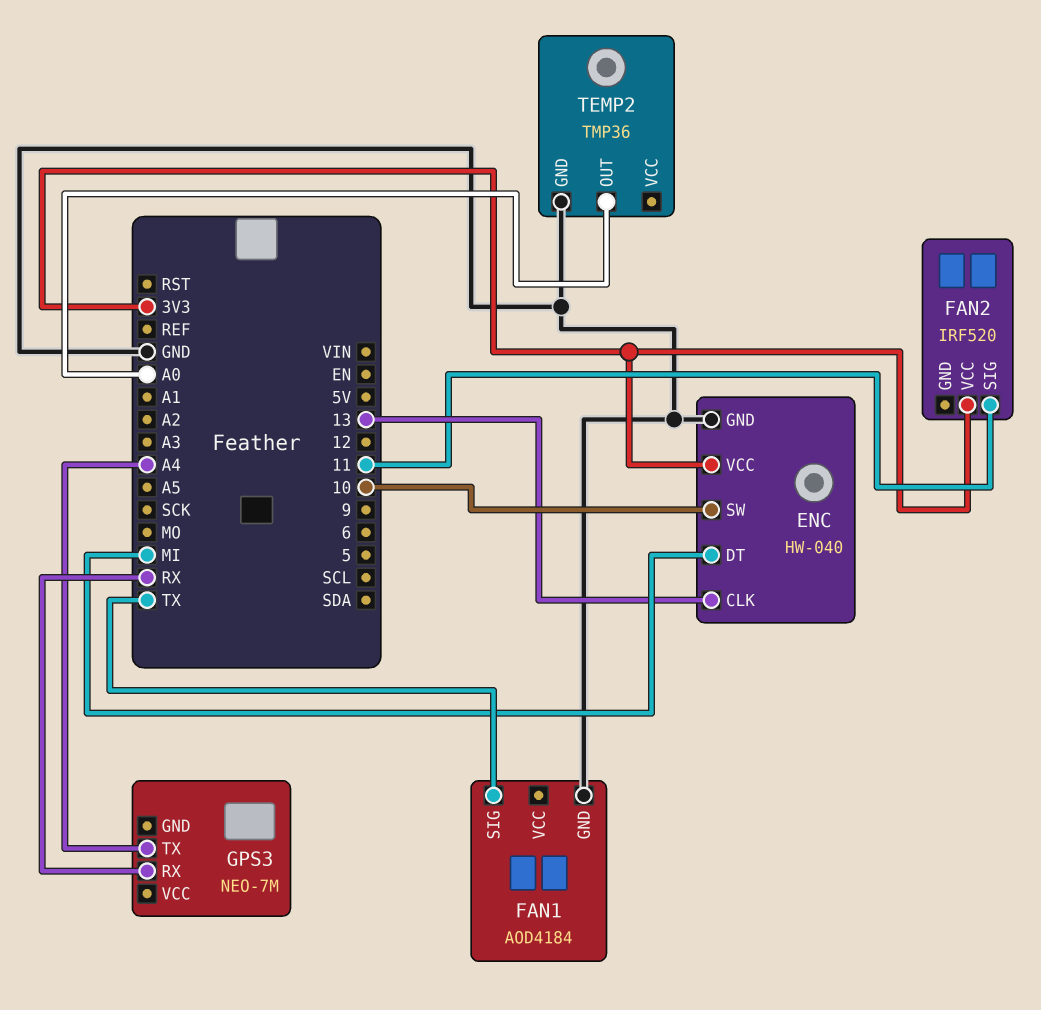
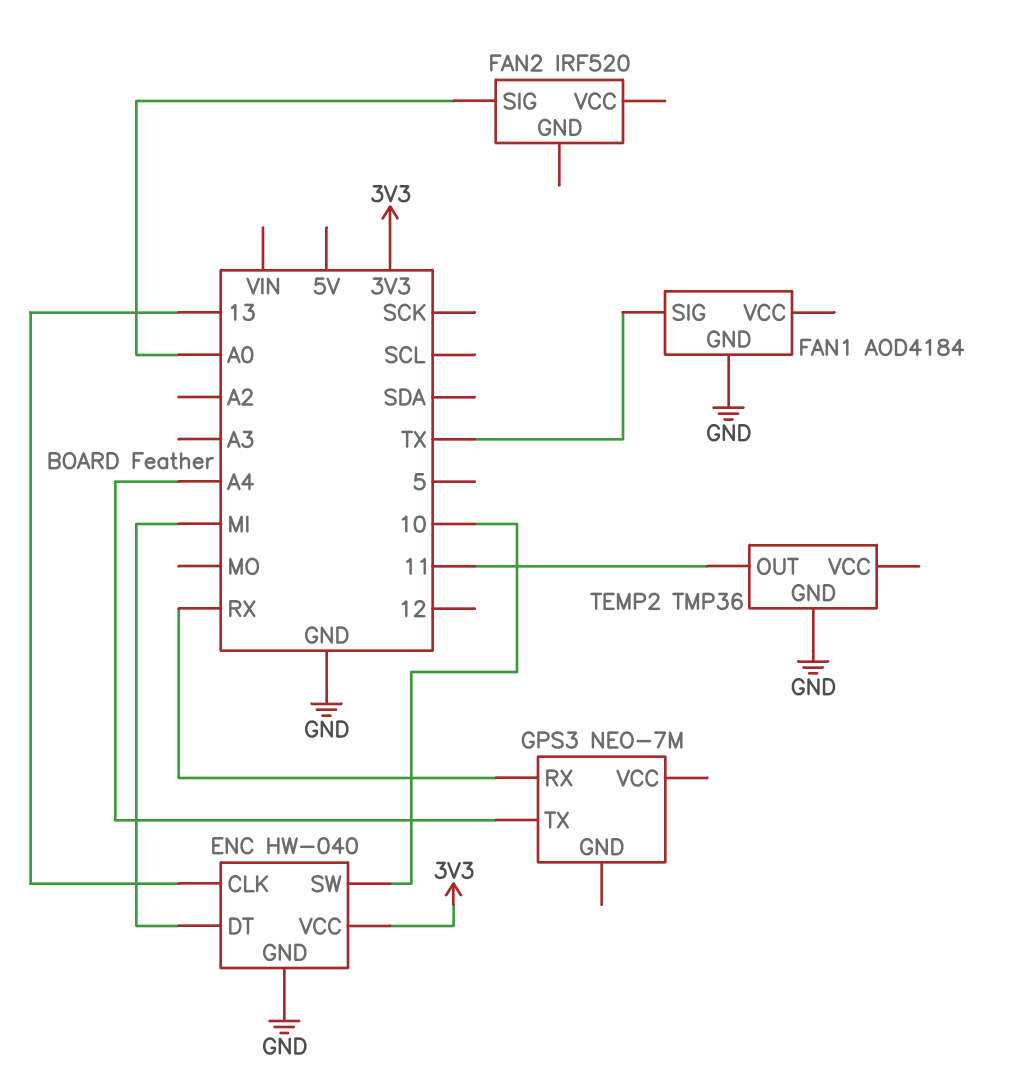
FAN2 pin SIG: 11 -> A0
FAN2 pin VCC: 3V3 -> none
TEMP2 pin OUT: A0 -> 11

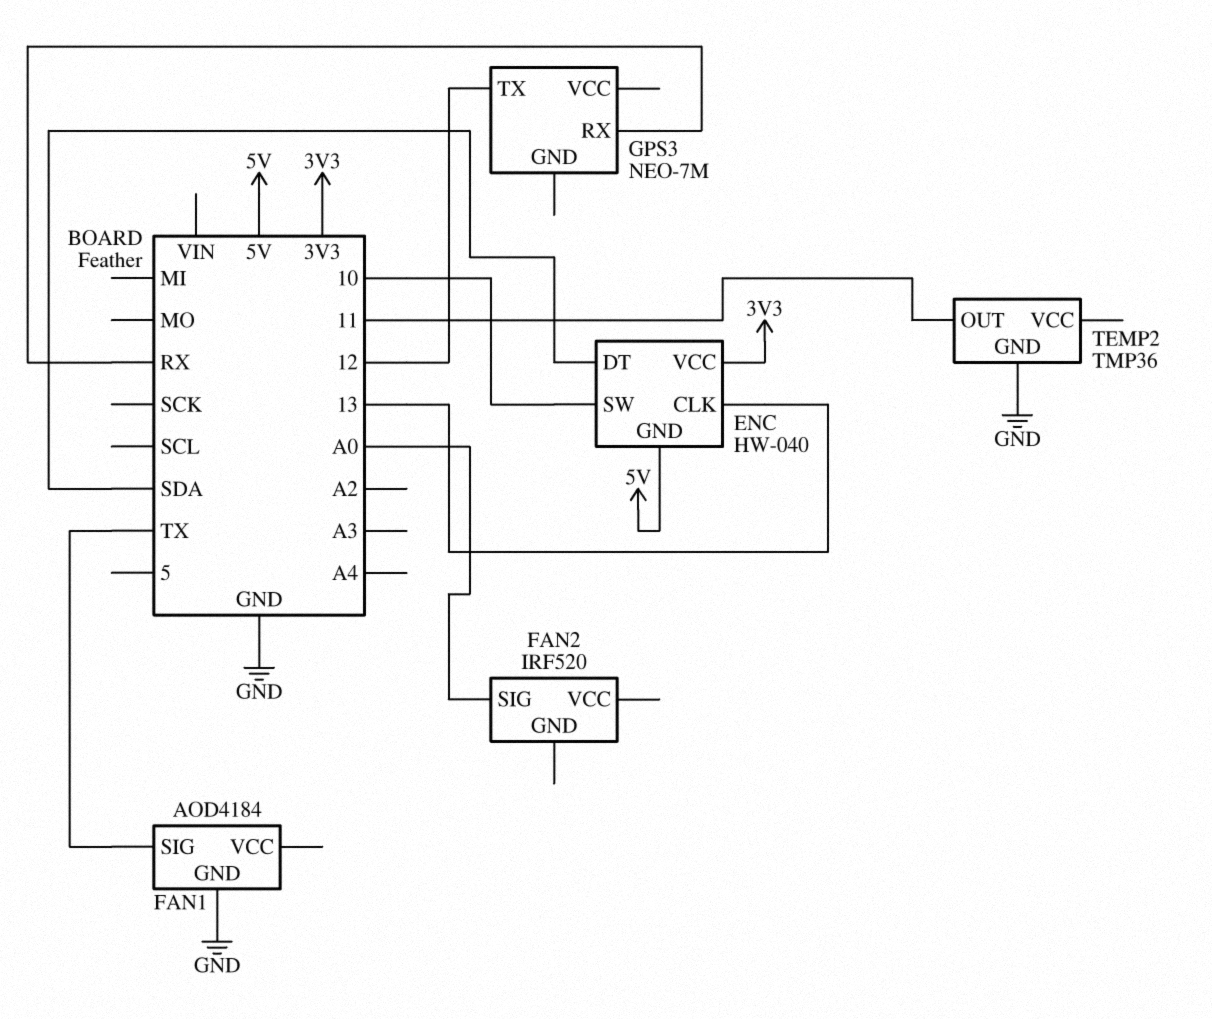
ENC pin DT: MI -> SDA
ENC pin GND: GND -> 5V
GPS3 pin TX: A4 -> 12

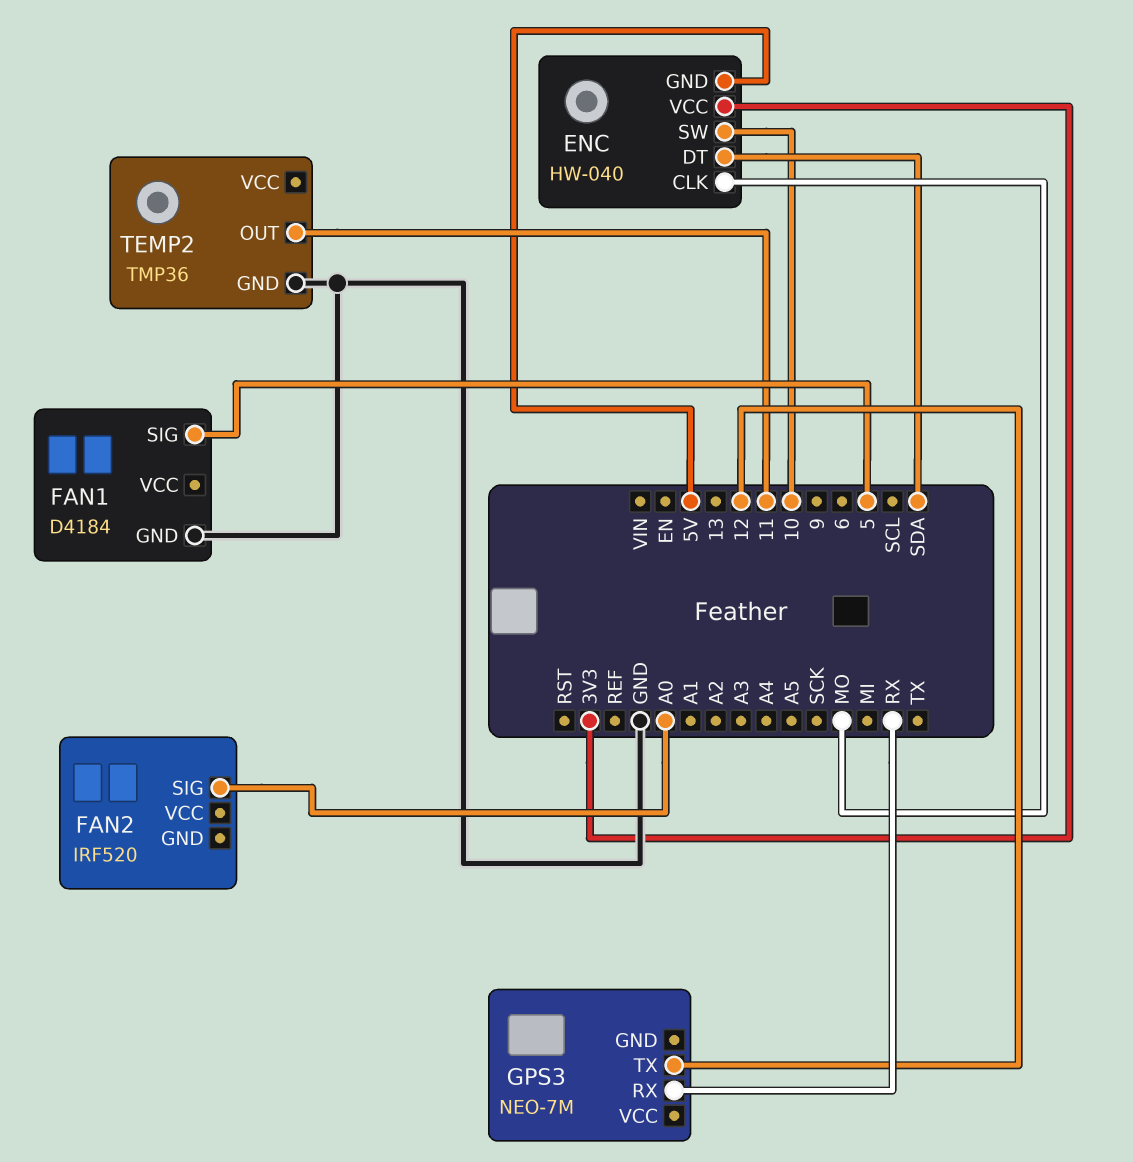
ENC pin CLK: 13 -> MO
FAN1: AOD4184 -> D4184
FAN1 pin SIG: TX -> 5

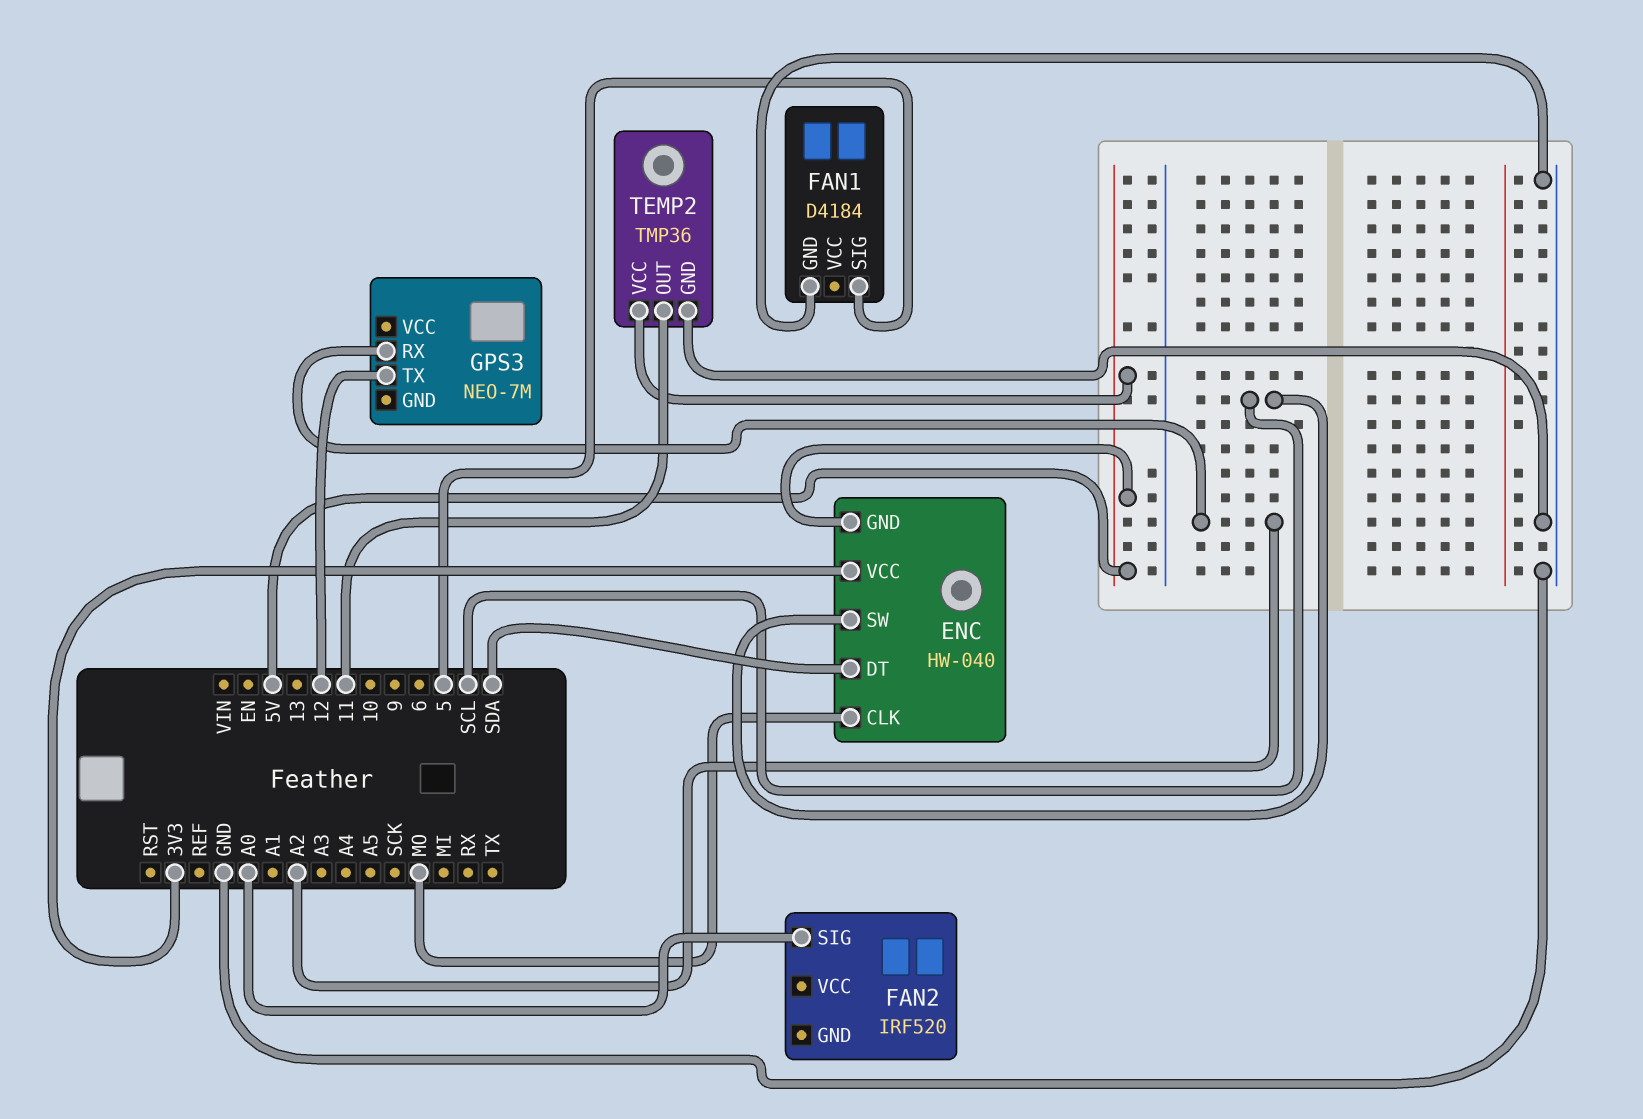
ENC pin SW: 10 -> SCL
GPS3 pin RX: RX -> A2
TEMP2 pin VCC: none -> 5V

